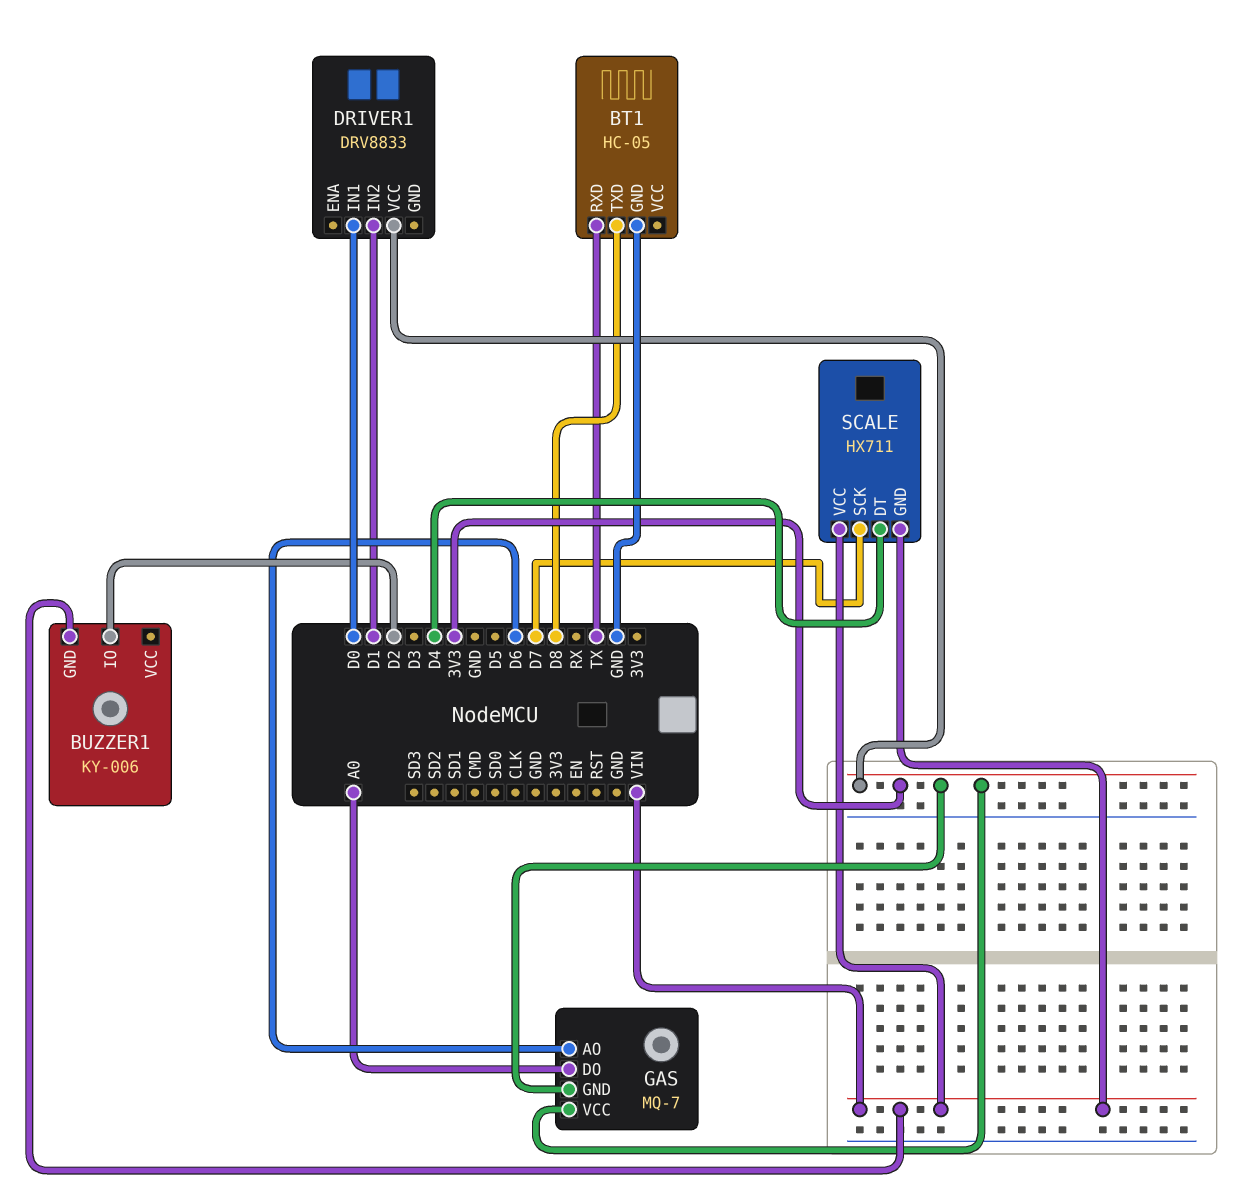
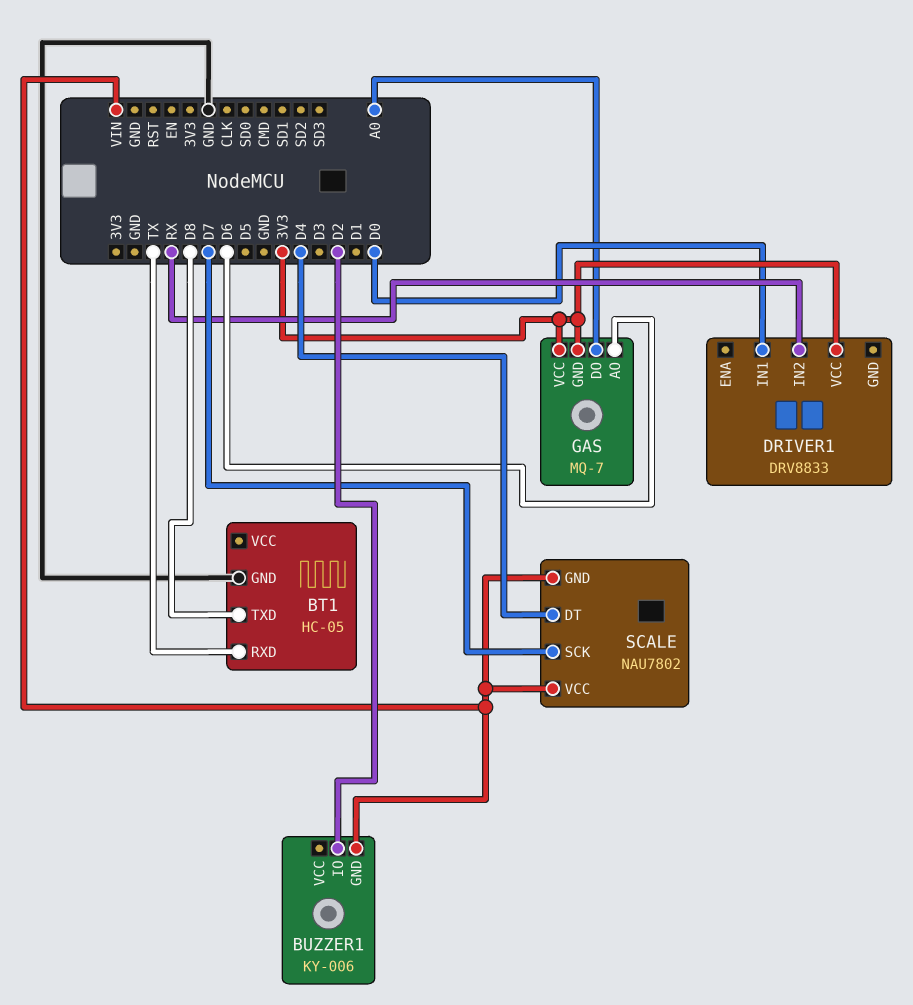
DRIVER1 pin IN2: D1 -> RX
SCALE: HX711 -> NAU7802

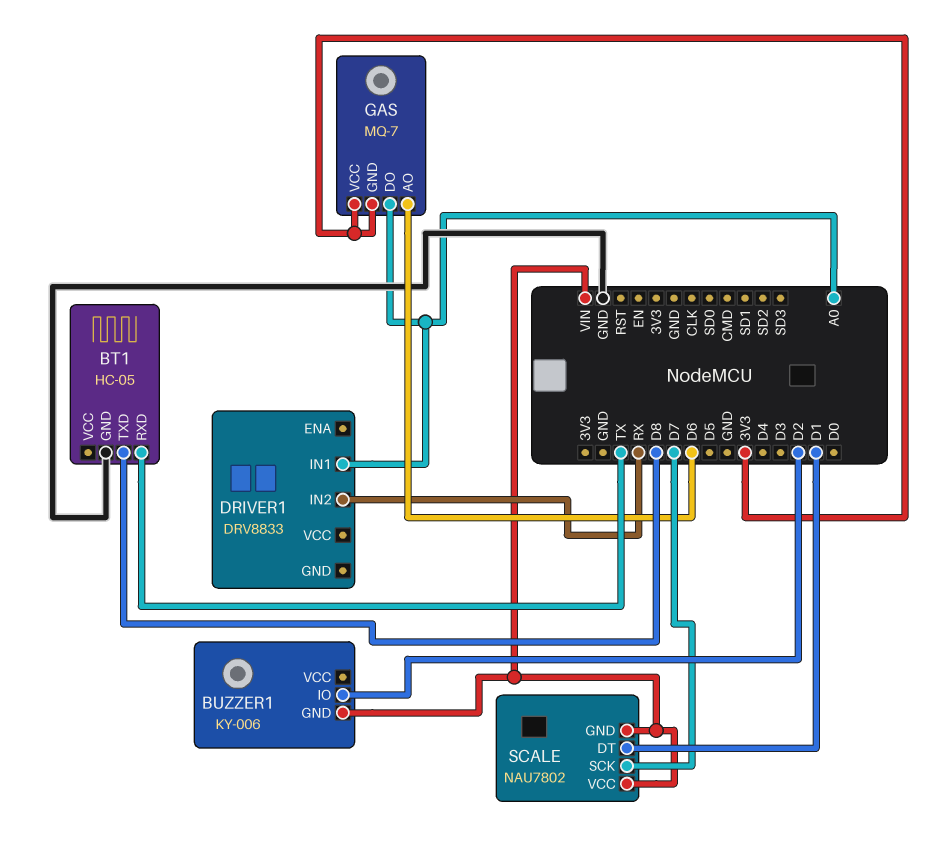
DRIVER1 pin IN1: D0 -> A0
DRIVER1 pin VCC: 3V3 -> none
SCALE pin DT: D4 -> D1

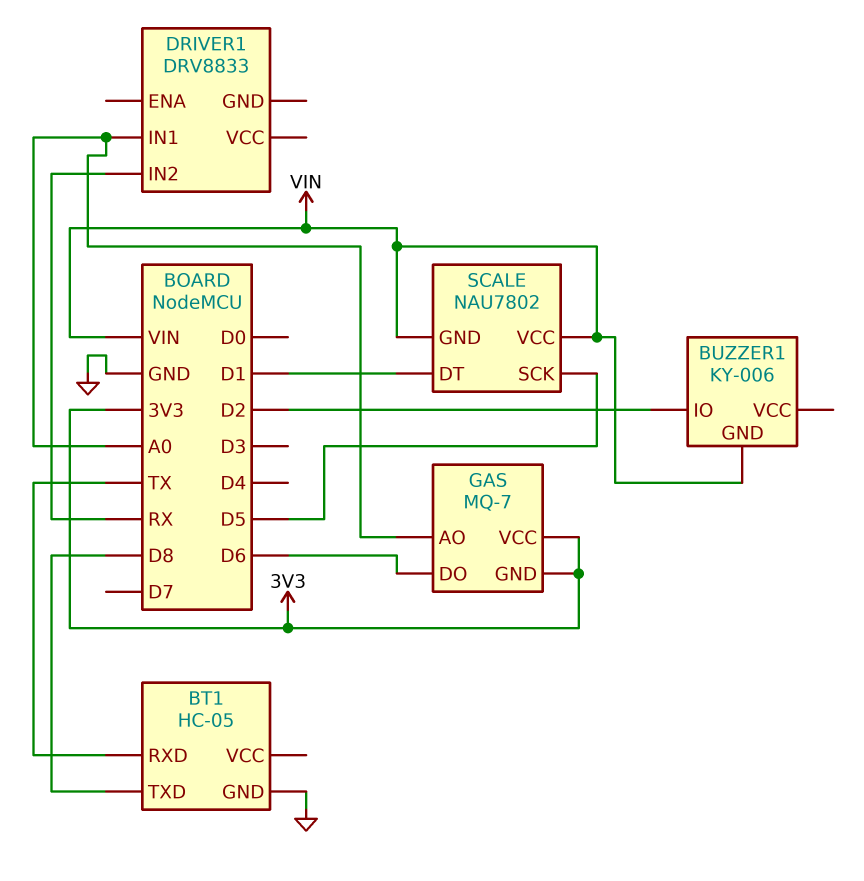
GAS pin AO: D6 -> A0
GAS pin DO: A0 -> D6
SCALE pin SCK: D7 -> D5

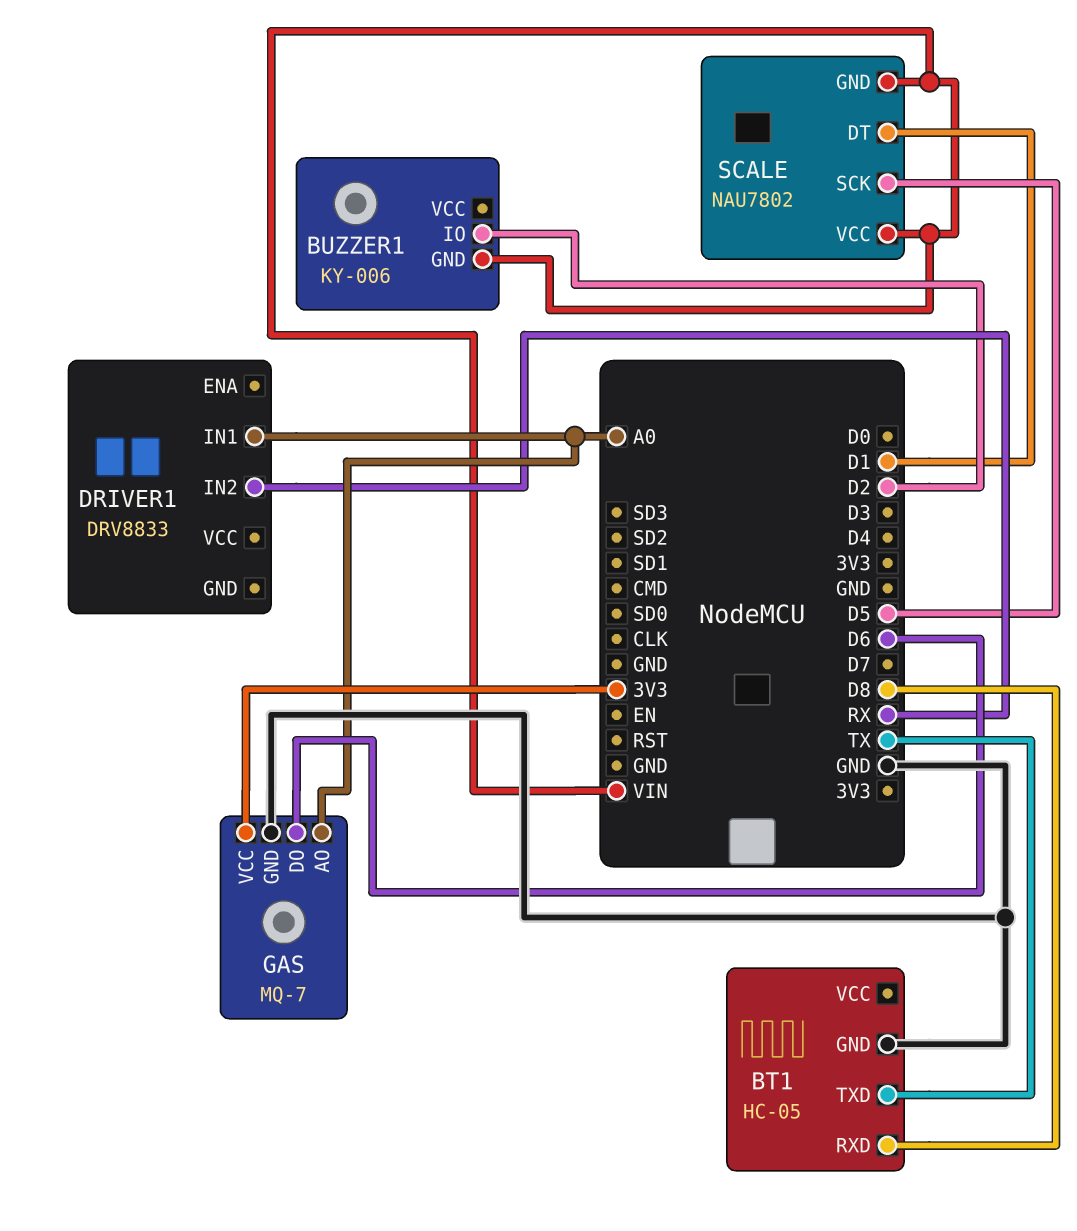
BT1 pin RXD: TX -> D8
BT1 pin TXD: D8 -> TX
GAS pin GND: 3V3 -> GND

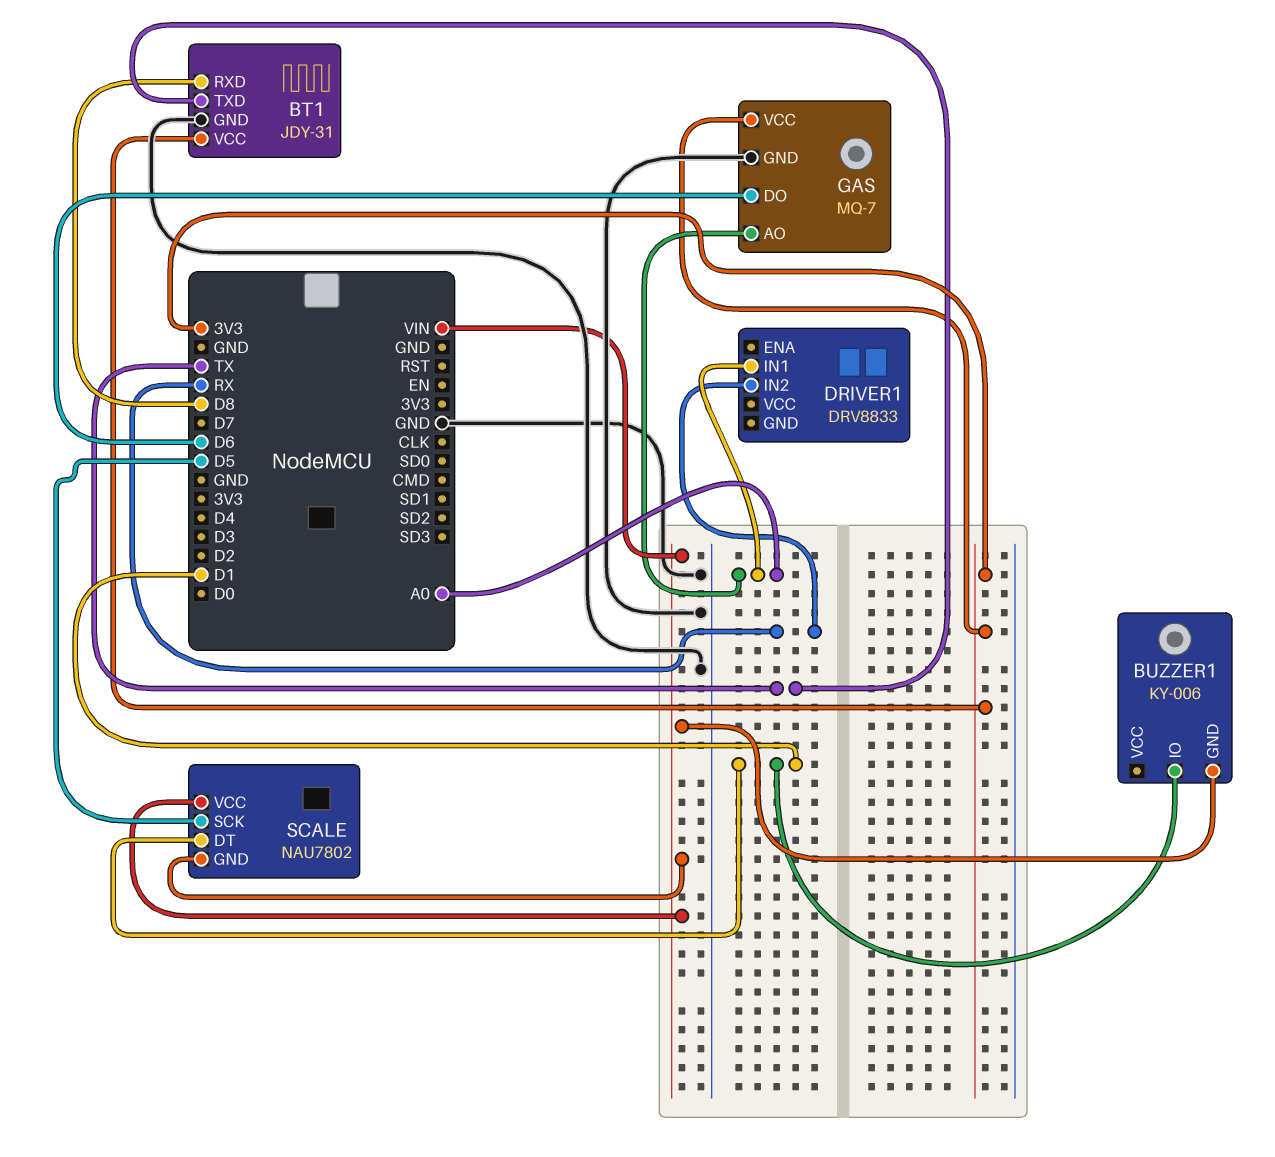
BT1: HC-05 -> JDY-31
BT1 pin VCC: none -> 3V3
BUZZER1 pin IO: D2 -> D1

